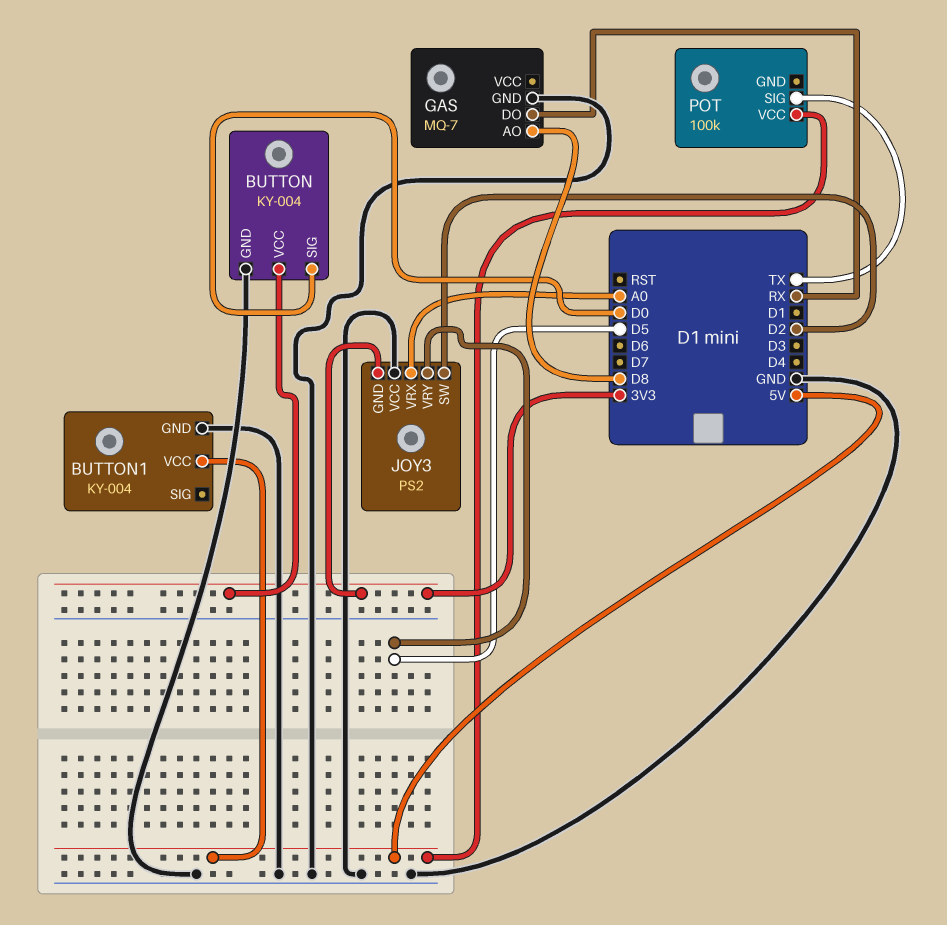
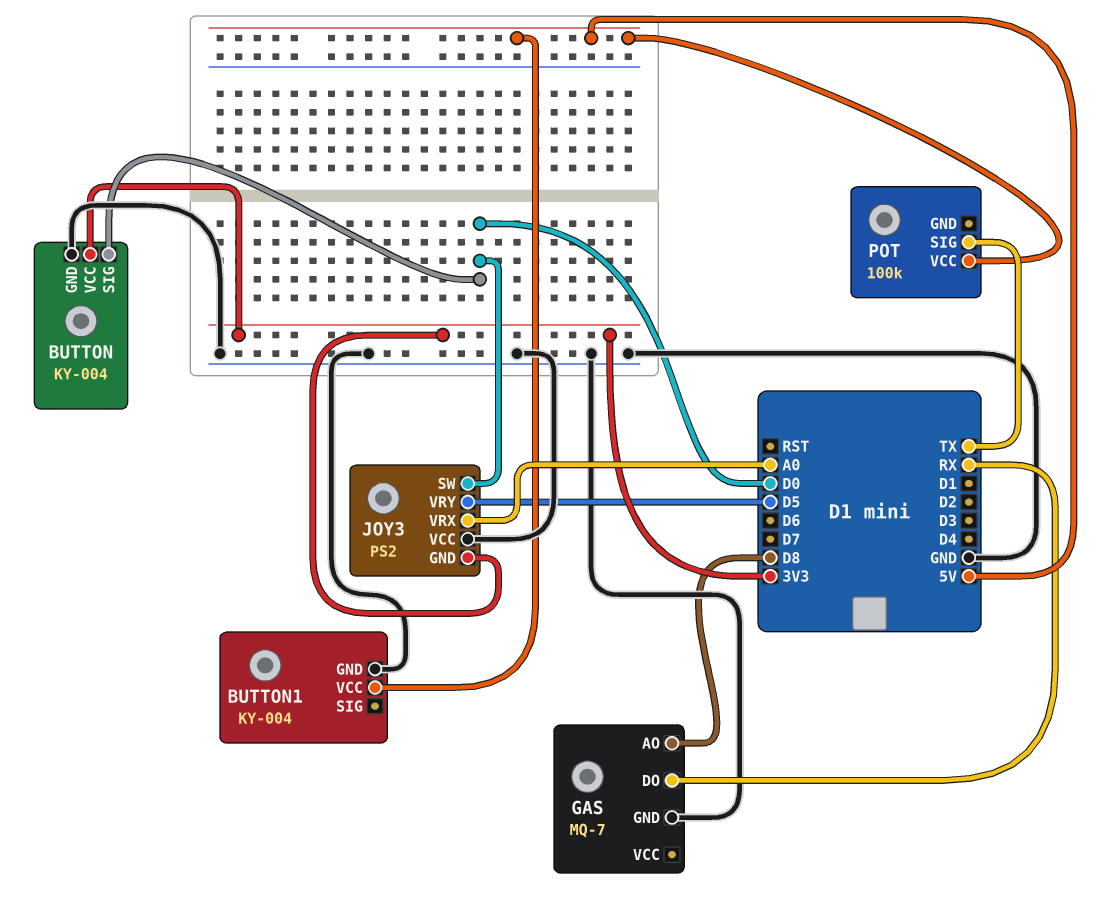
JOY3 pin SW: D2 -> D0

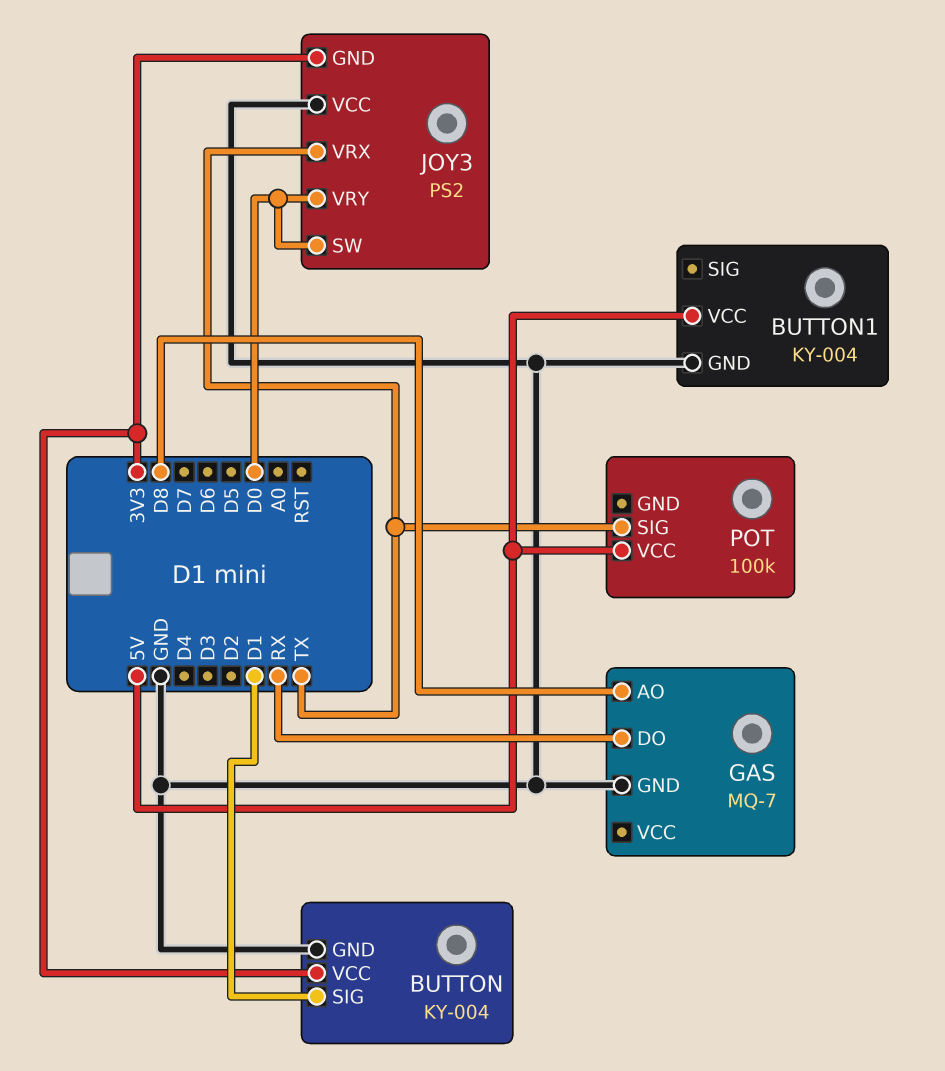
BUTTON pin SIG: D0 -> D1
JOY3 pin VRX: A0 -> TX
JOY3 pin VRY: D5 -> D0

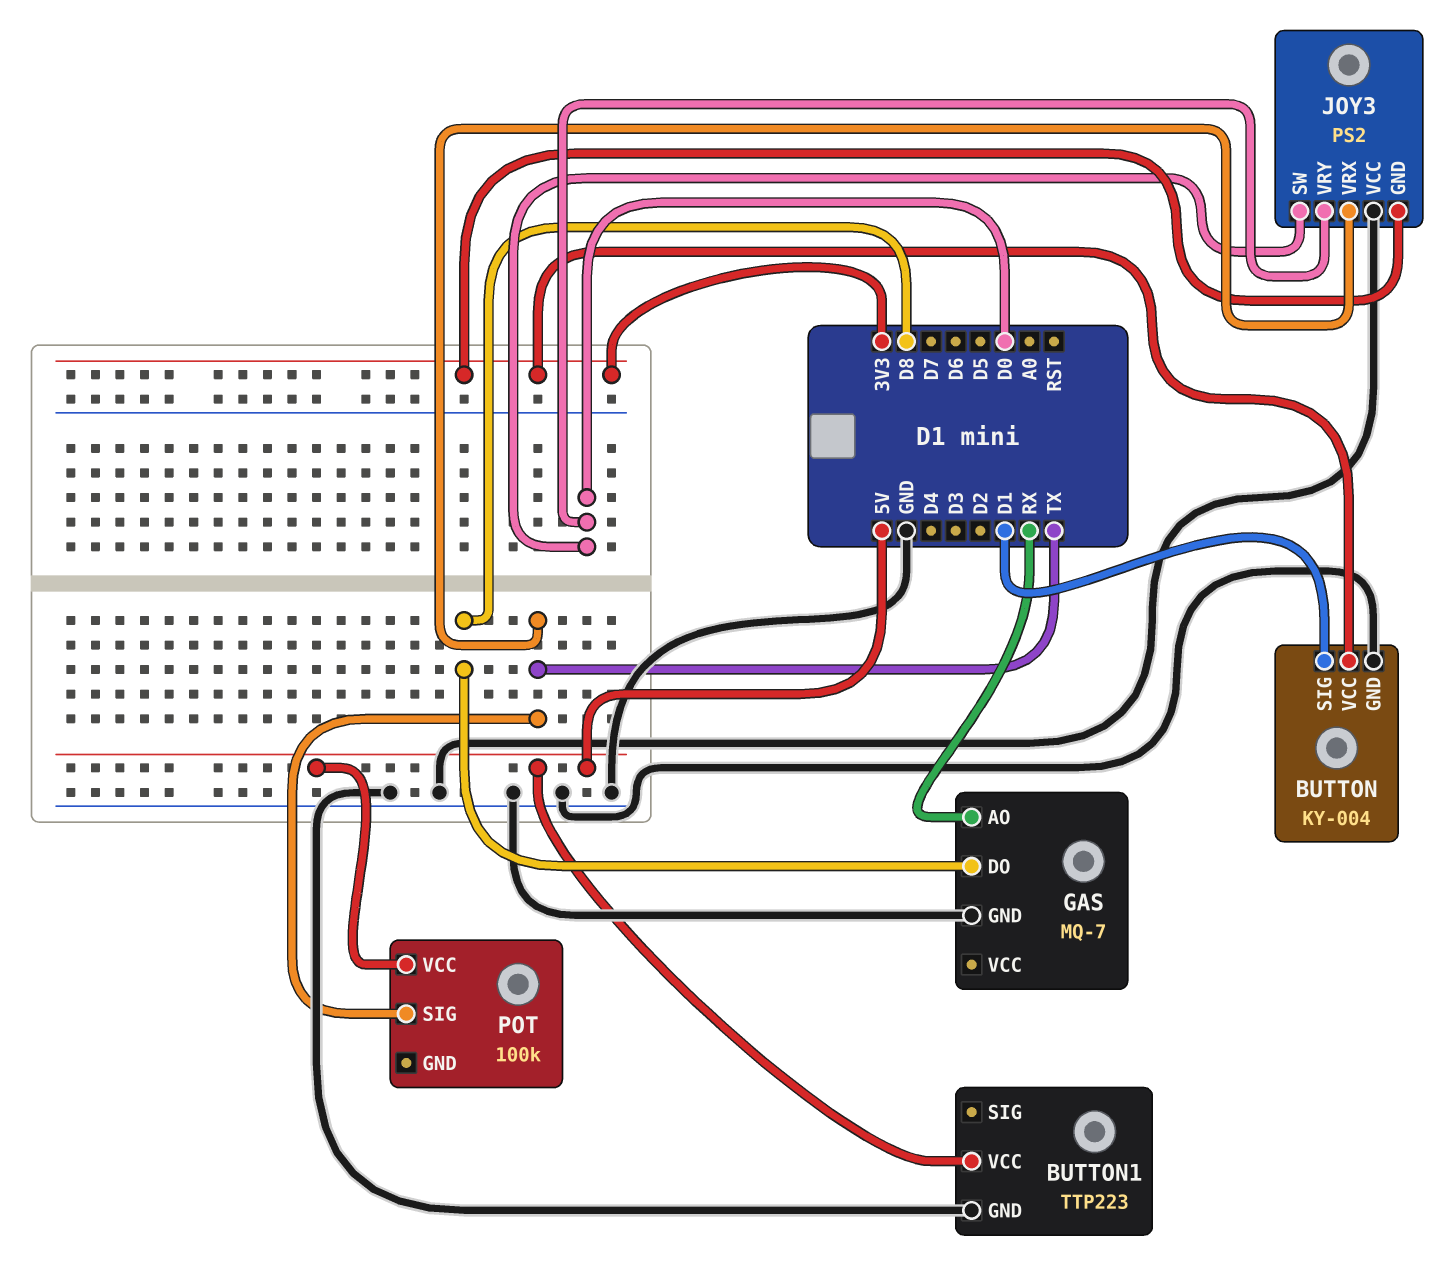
BUTTON1: KY-004 -> TTP223
GAS pin AO: D8 -> RX
GAS pin DO: RX -> D8

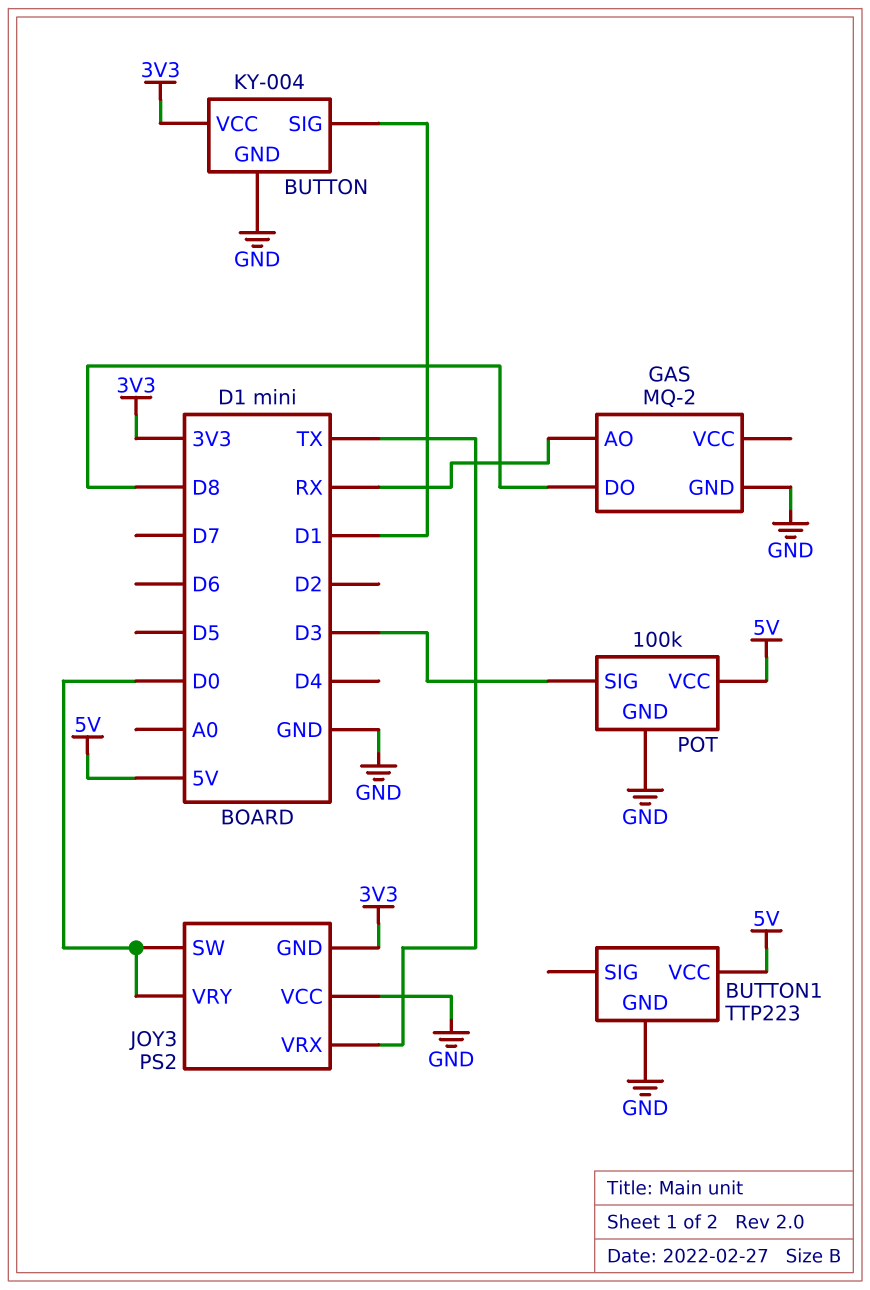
GAS: MQ-7 -> MQ-2
POT pin GND: none -> GND
POT pin SIG: TX -> D3

